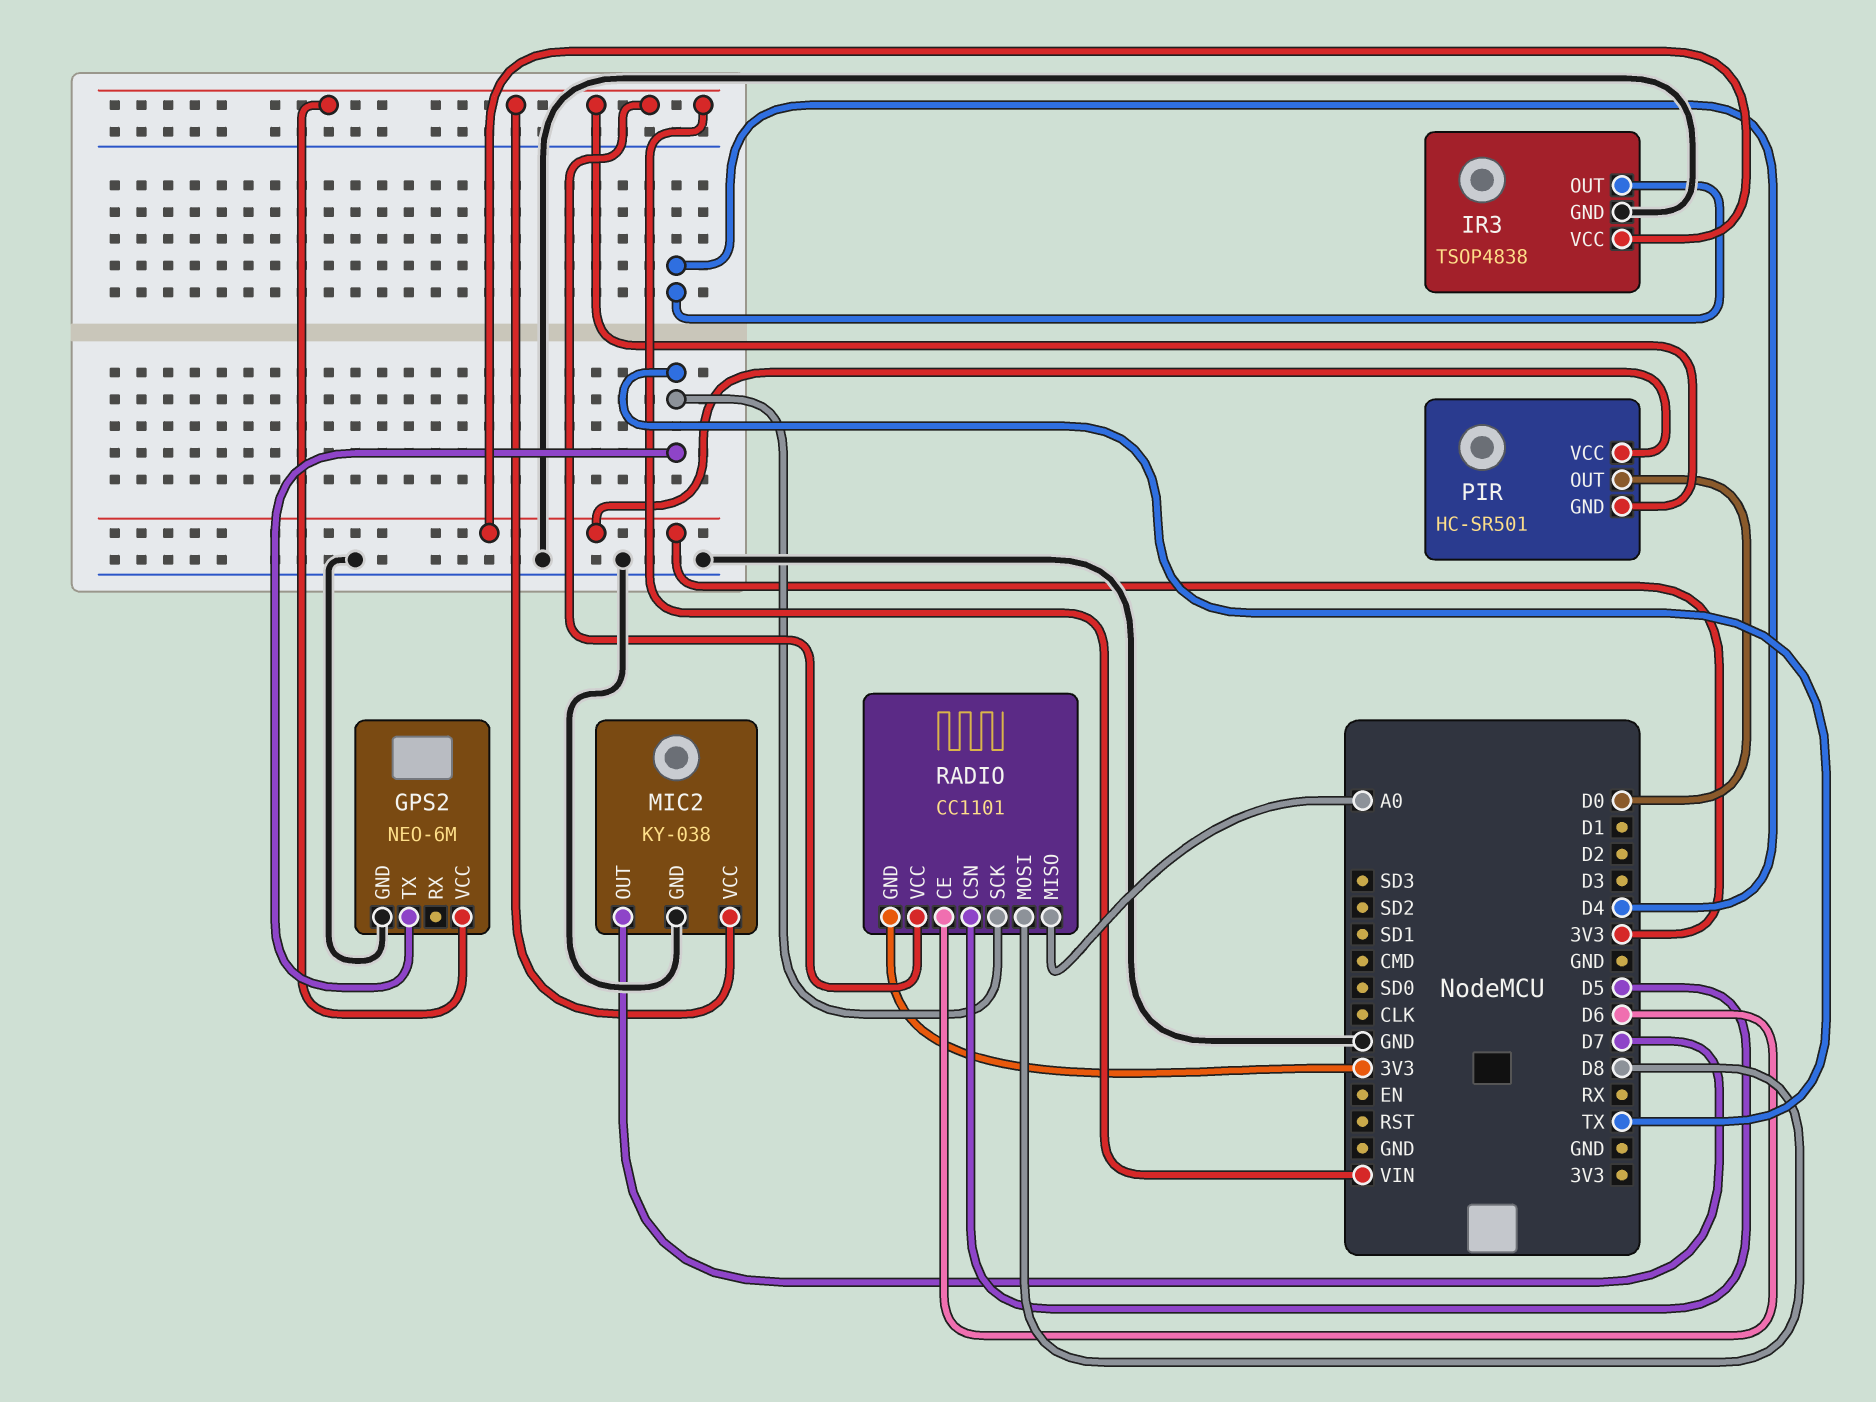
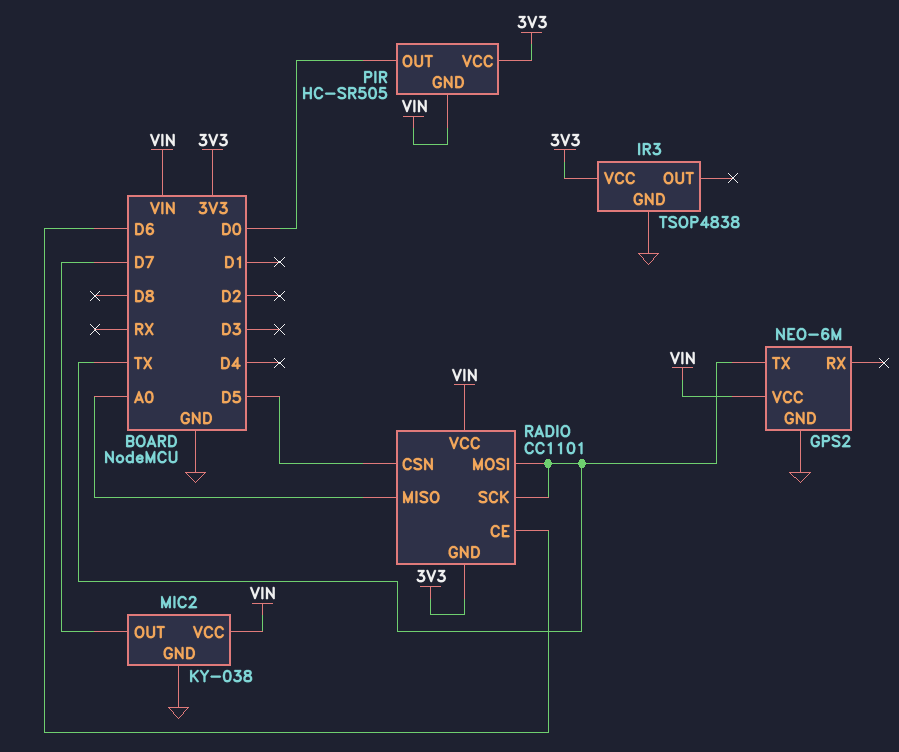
IR3 pin OUT: D4 -> none
PIR: HC-SR501 -> HC-SR505
RADIO pin MOSI: D8 -> TX

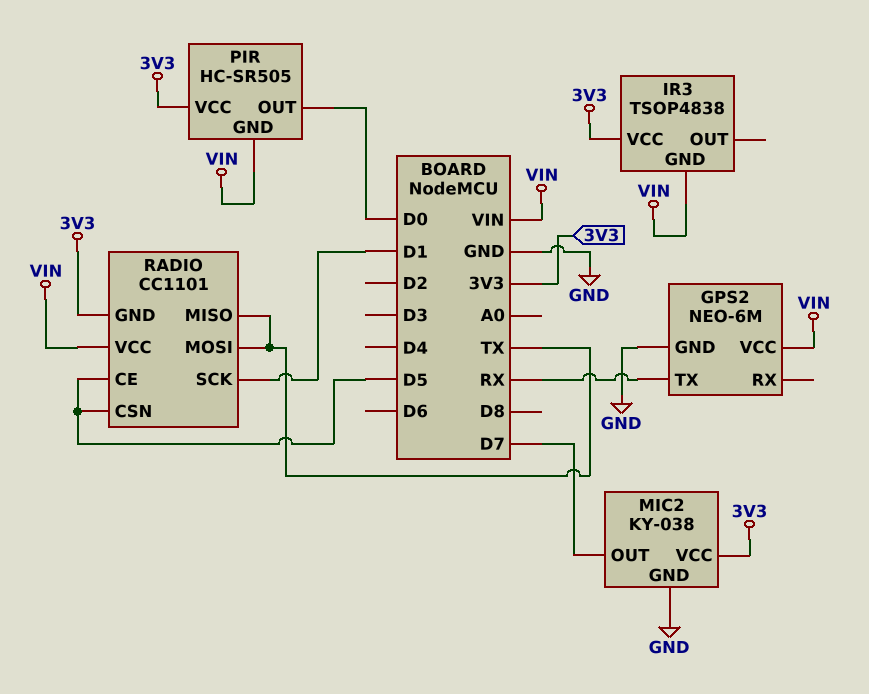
GPS2 pin TX: TX -> RX
IR3 pin GND: GND -> VIN
MIC2 pin VCC: VIN -> 3V3
RADIO pin CE: D6 -> D5
RADIO pin MISO: A0 -> TX
RADIO pin SCK: TX -> D1

